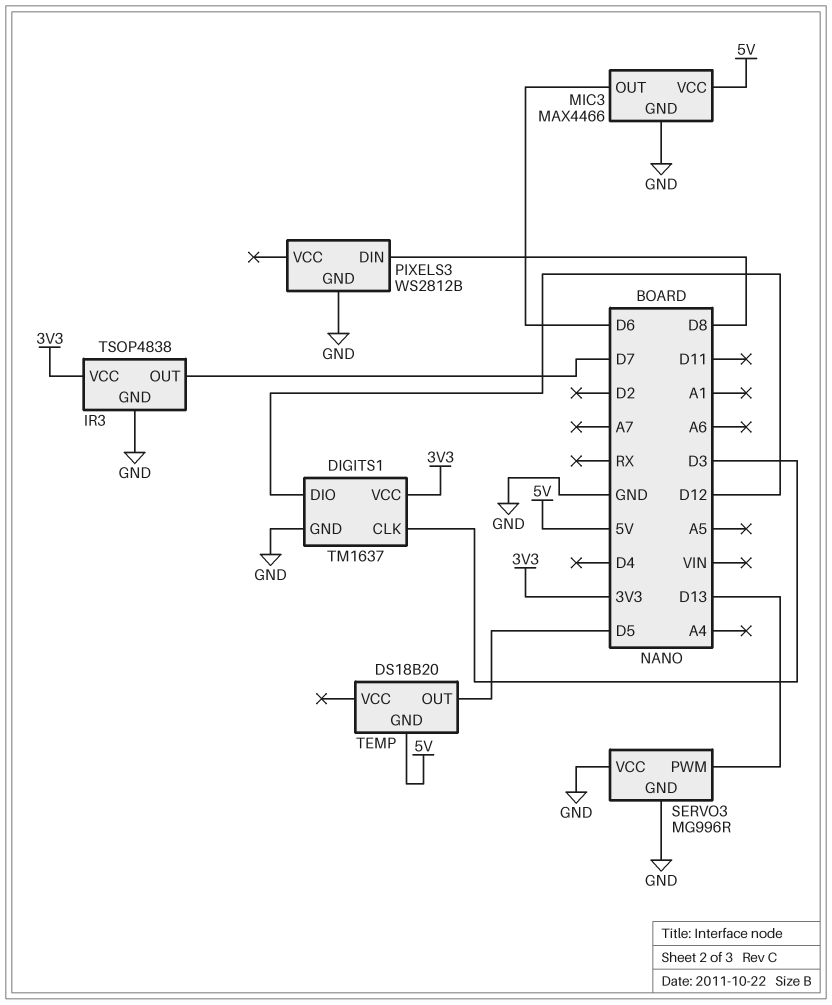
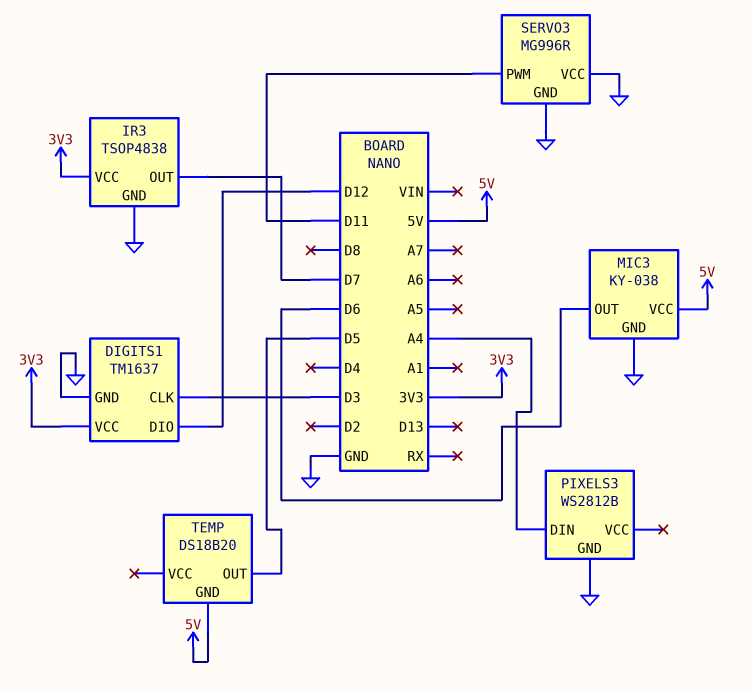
MIC3: MAX4466 -> KY-038
PIXELS3 pin DIN: D8 -> A4
SERVO3 pin PWM: D13 -> D11

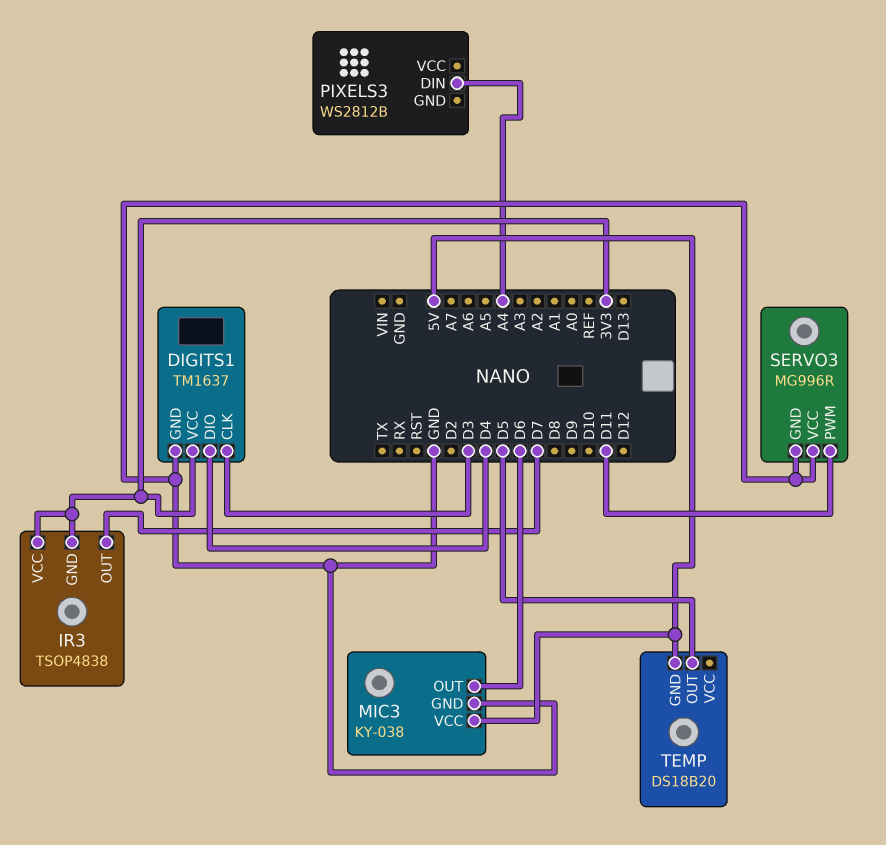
DIGITS1 pin DIO: D12 -> D4
IR3 pin GND: GND -> 3V3
PIXELS3 pin GND: GND -> none

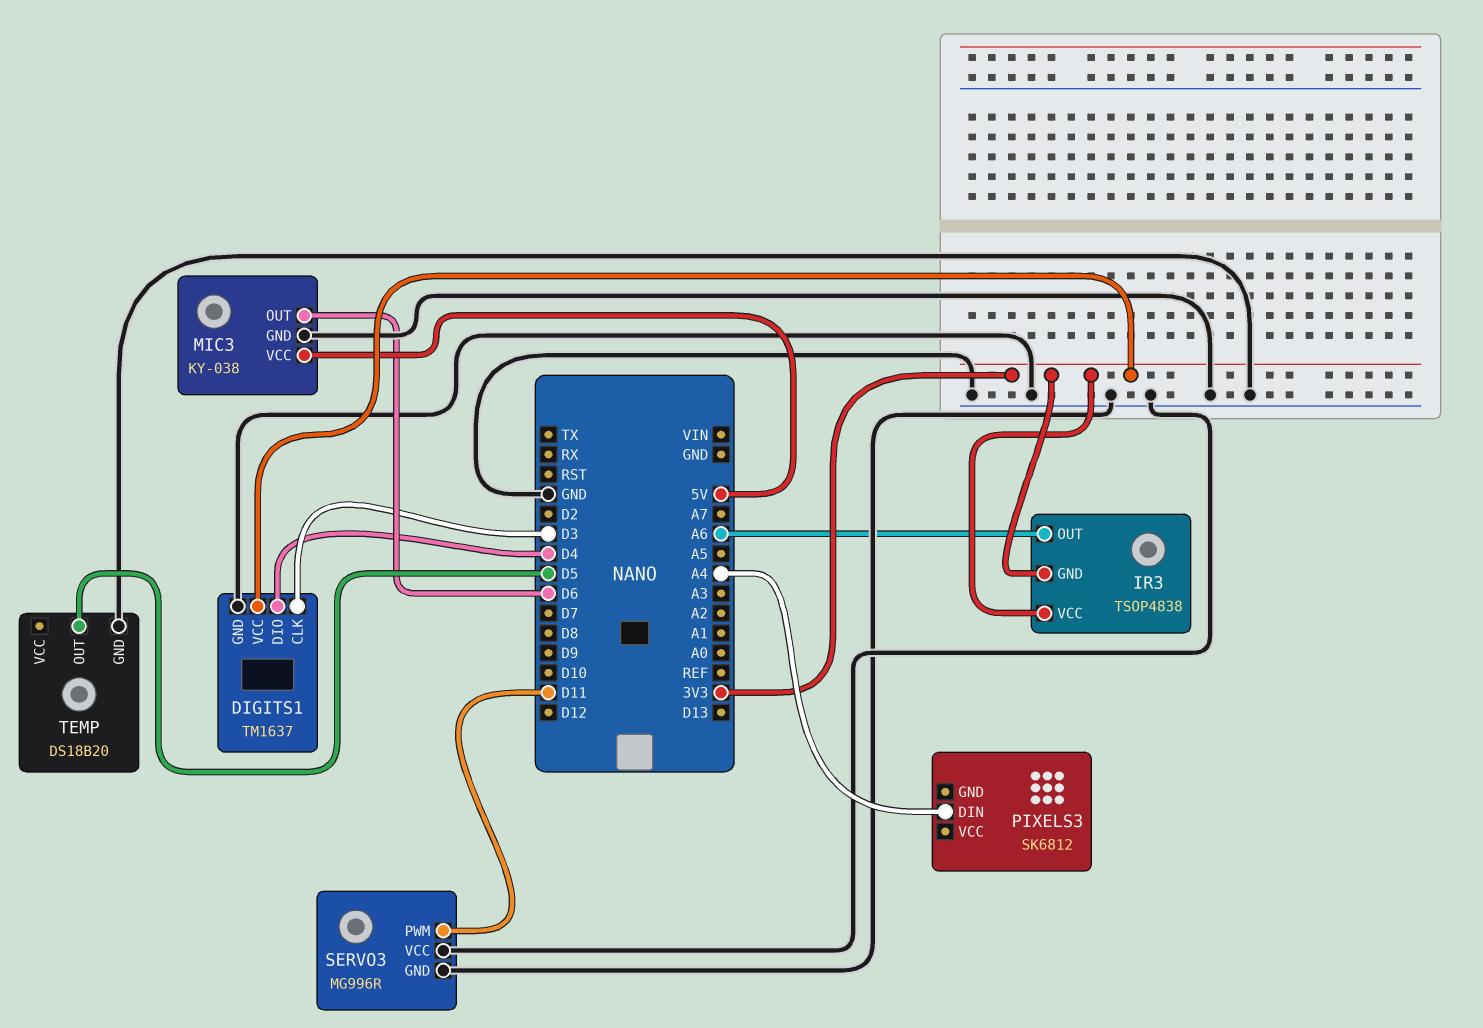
IR3 pin OUT: D7 -> A6
PIXELS3: WS2812B -> SK6812
TEMP pin GND: 5V -> GND

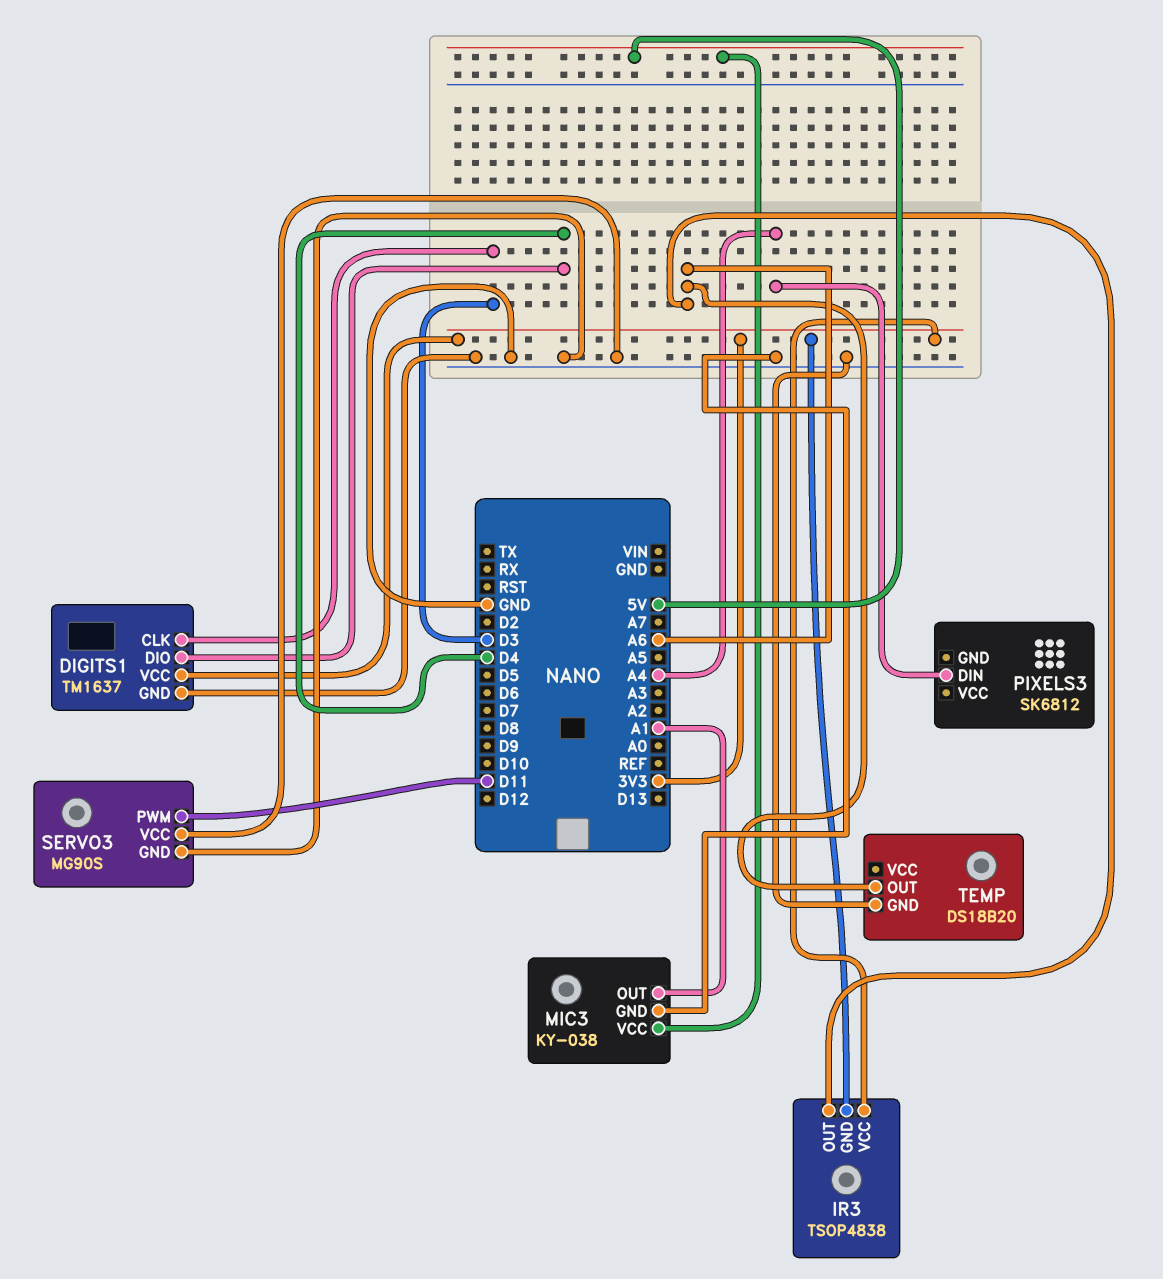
MIC3 pin OUT: D6 -> A1
SERVO3: MG996R -> MG90S
TEMP pin OUT: D5 -> A6

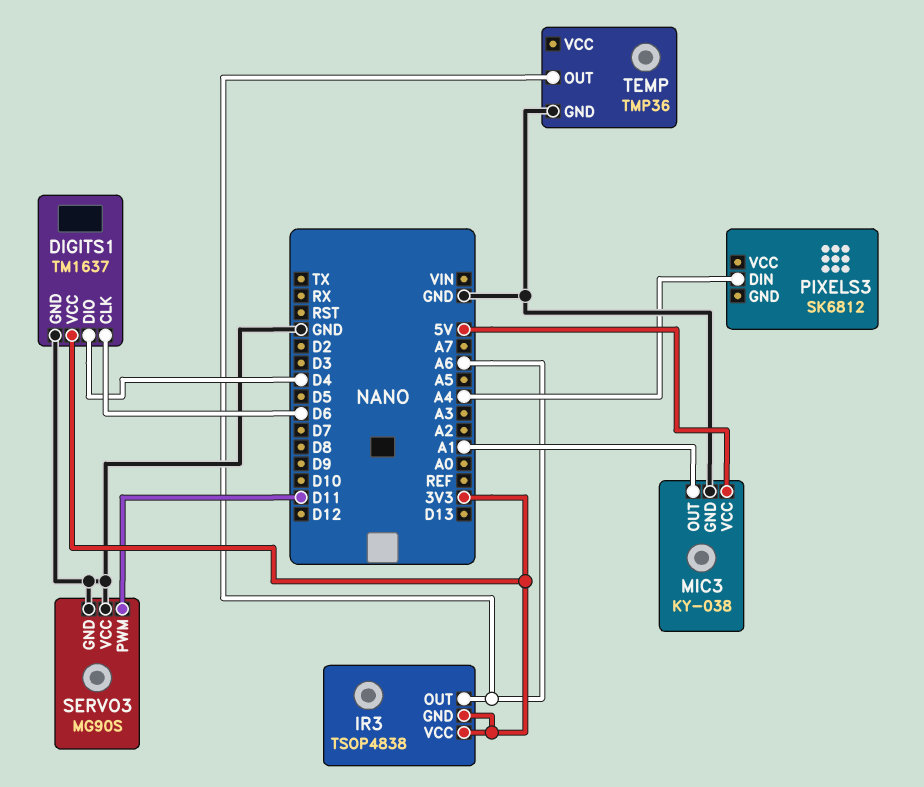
DIGITS1 pin CLK: D3 -> D6
TEMP: DS18B20 -> TMP36

